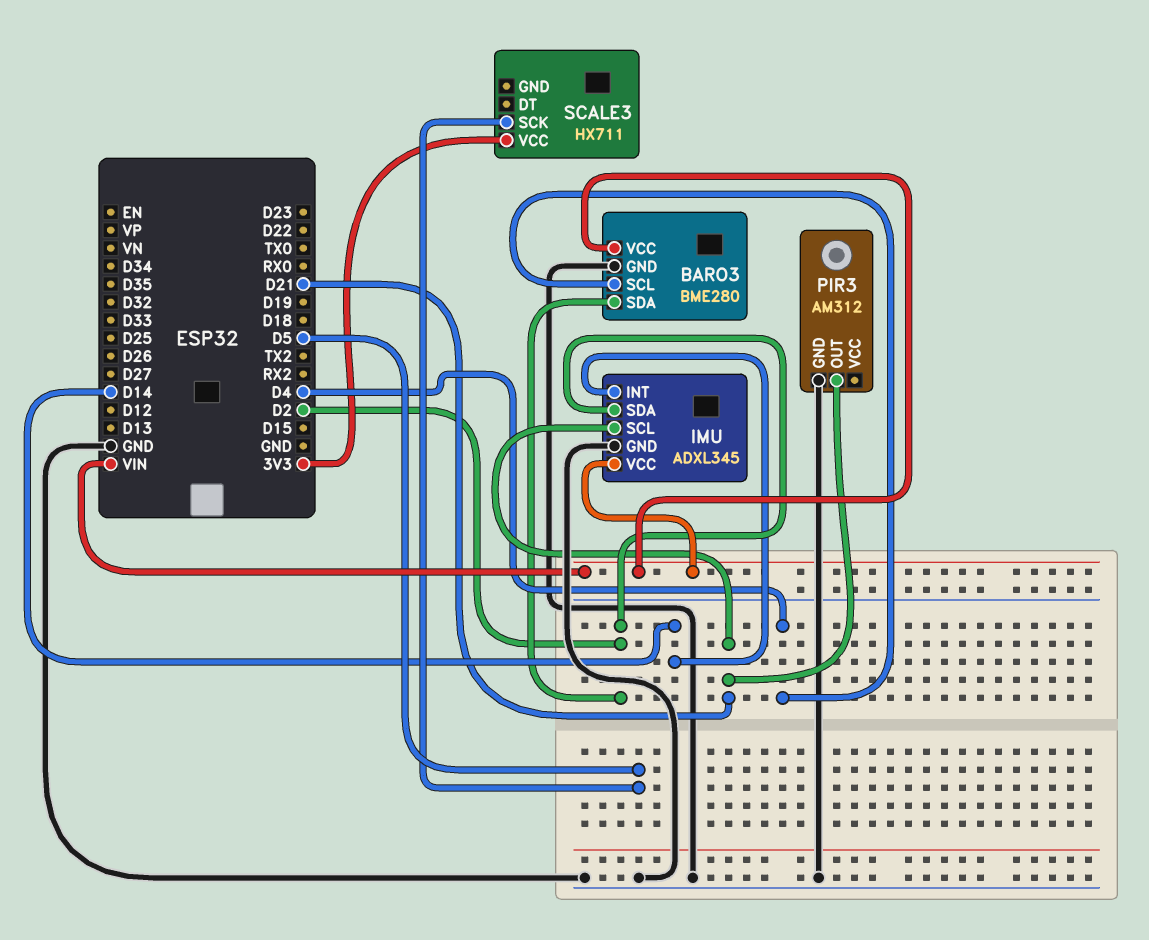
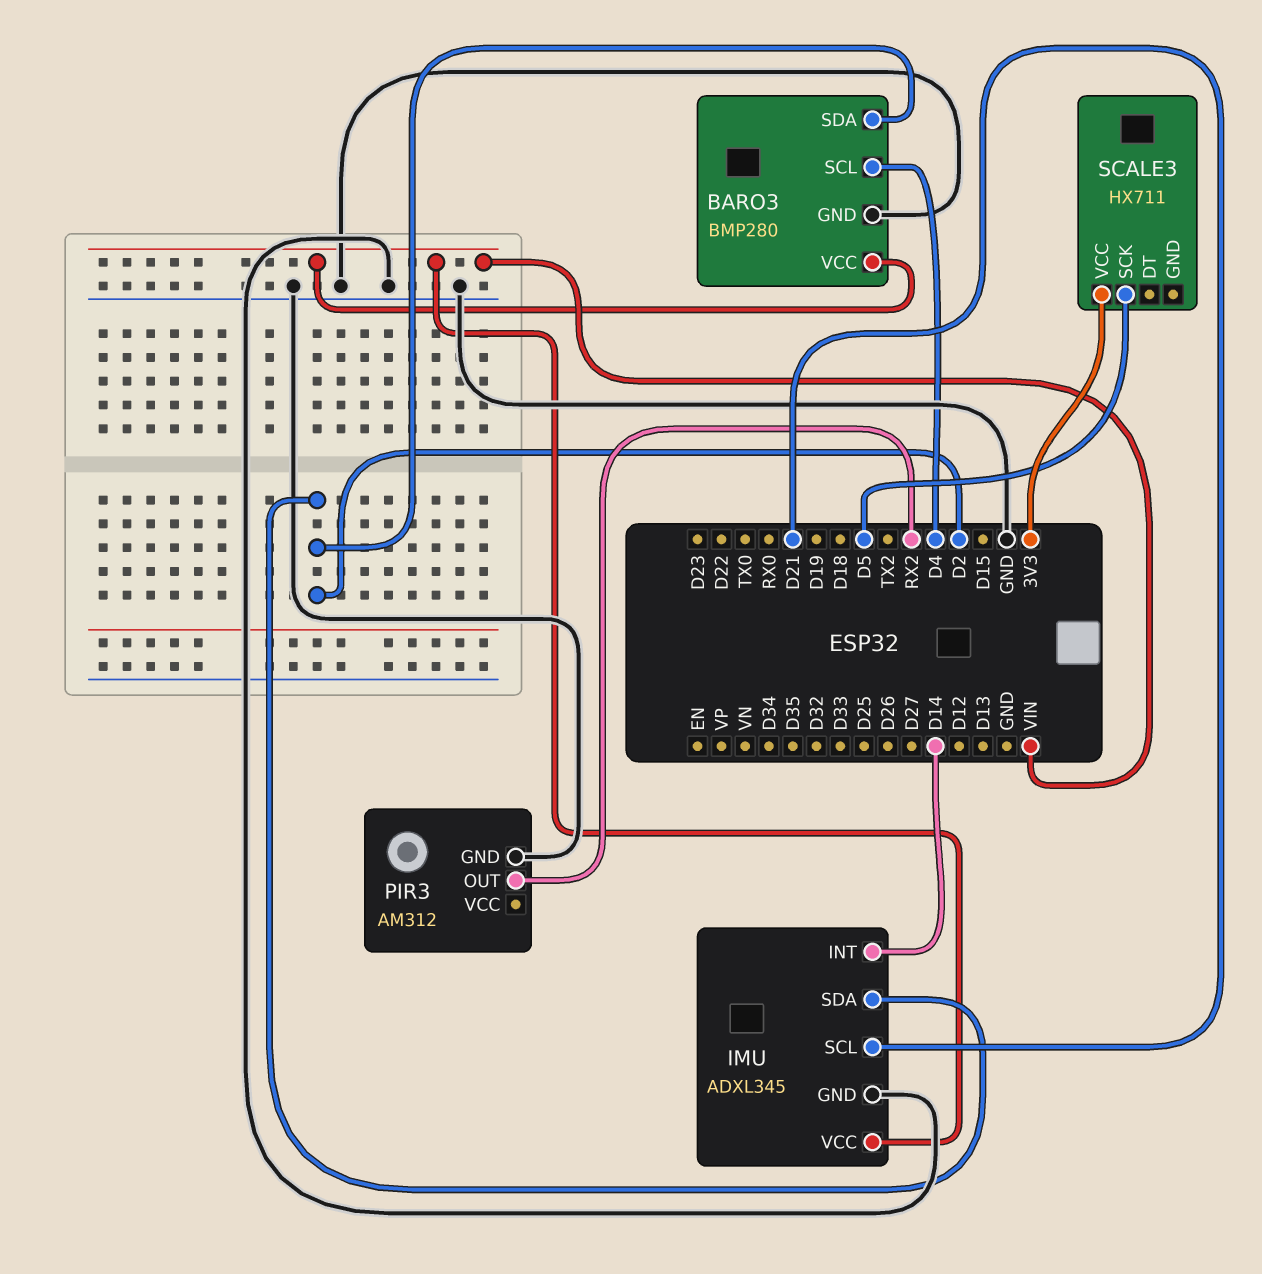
BARO3: BME280 -> BMP280
PIR3 pin OUT: D21 -> RX2

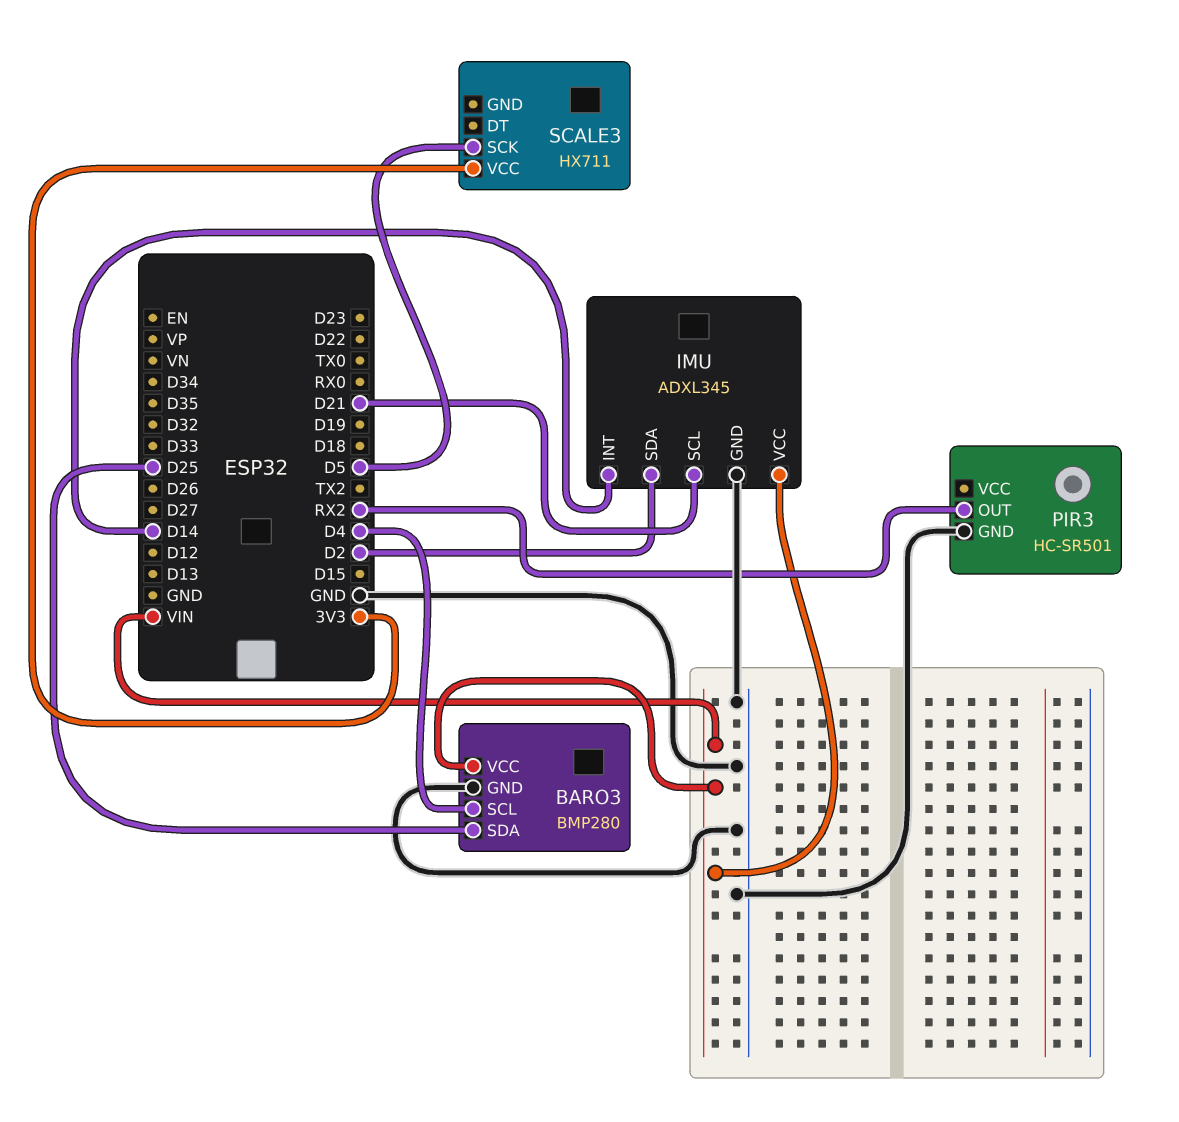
BARO3 pin SDA: D2 -> D25
PIR3: AM312 -> HC-SR501

